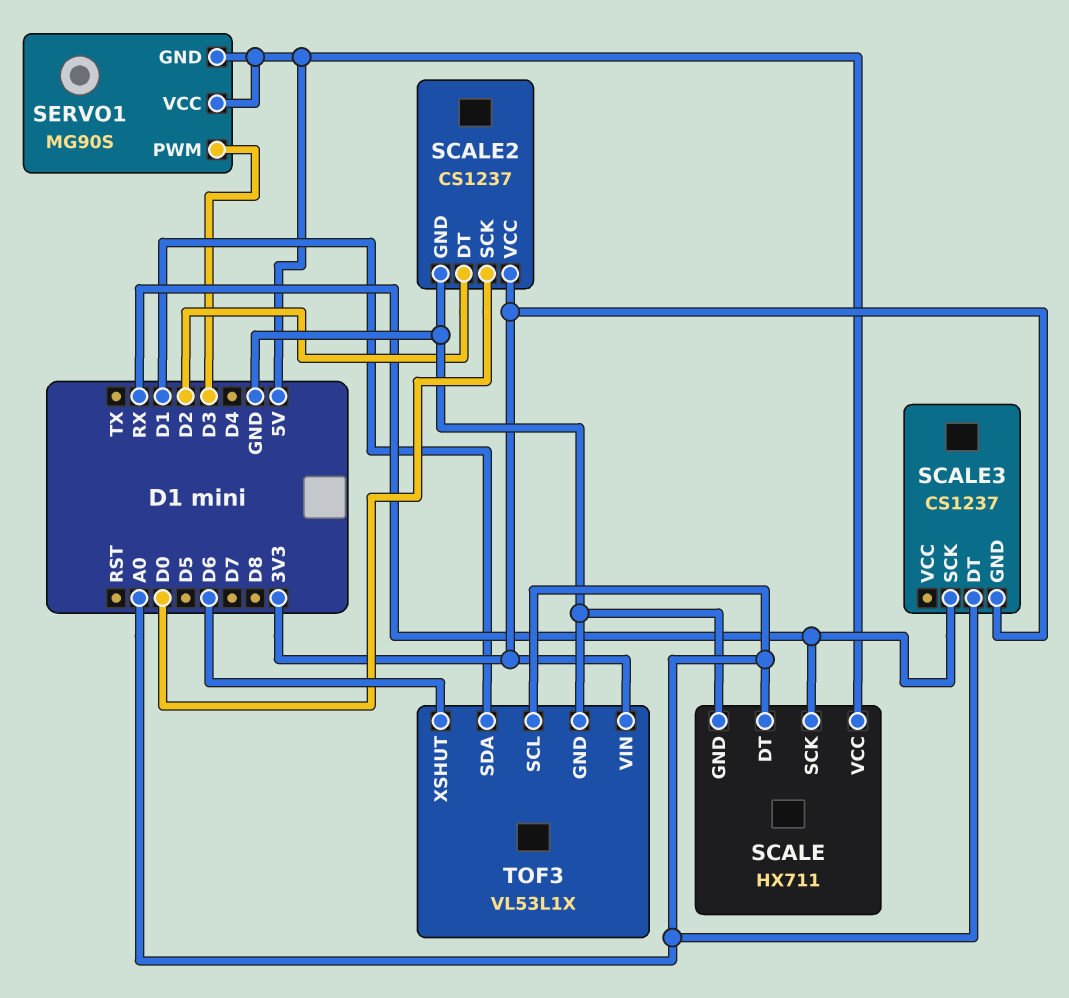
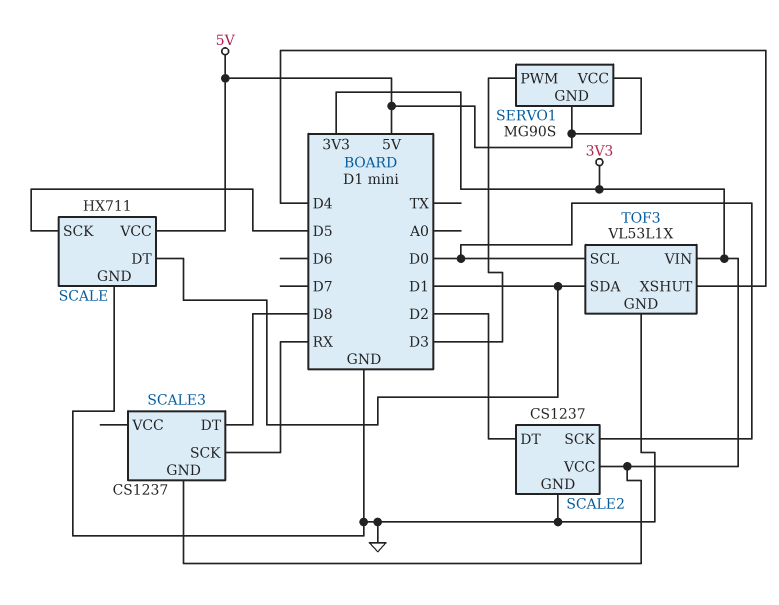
SCALE pin DT: A0 -> D1
SCALE pin SCK: RX -> D5
SCALE3 pin DT: A0 -> D8
TOF3 pin SCL: A0 -> D0
TOF3 pin XSHUT: D6 -> D4

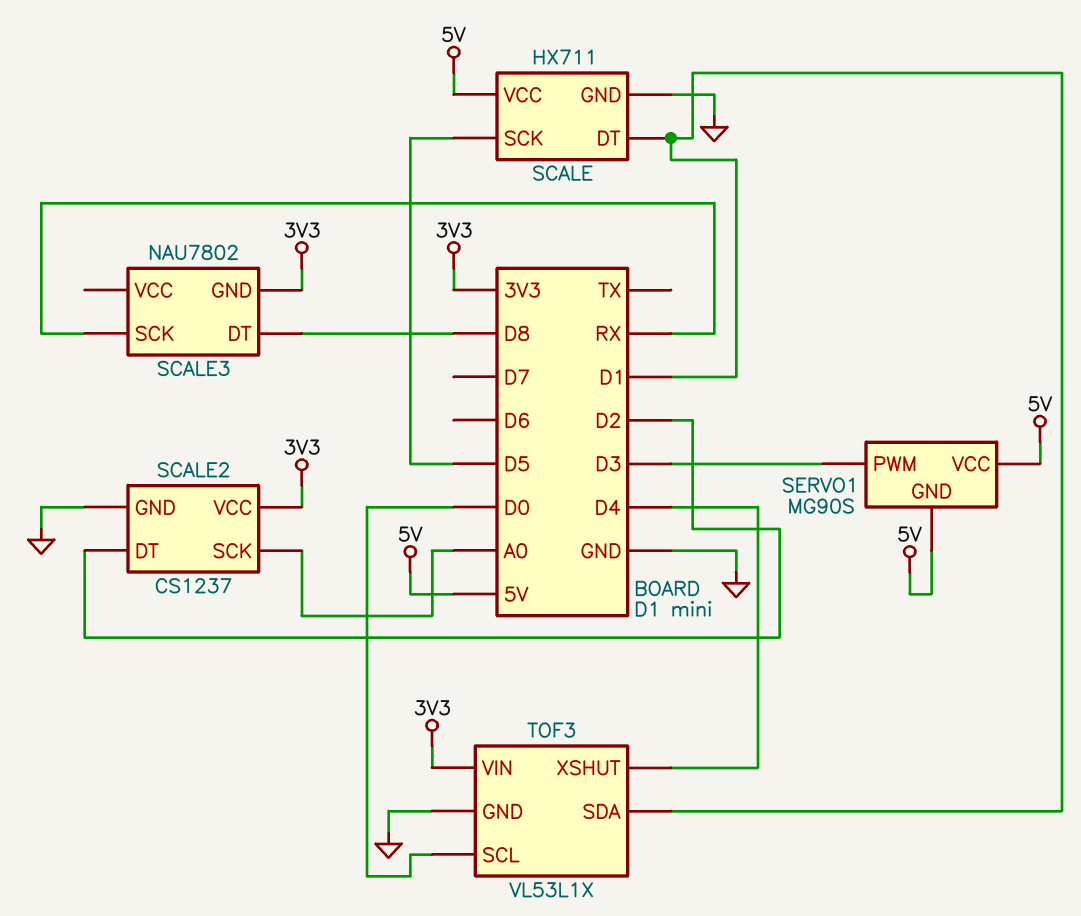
SCALE2 pin SCK: D0 -> A0
SCALE3: CS1237 -> NAU7802

